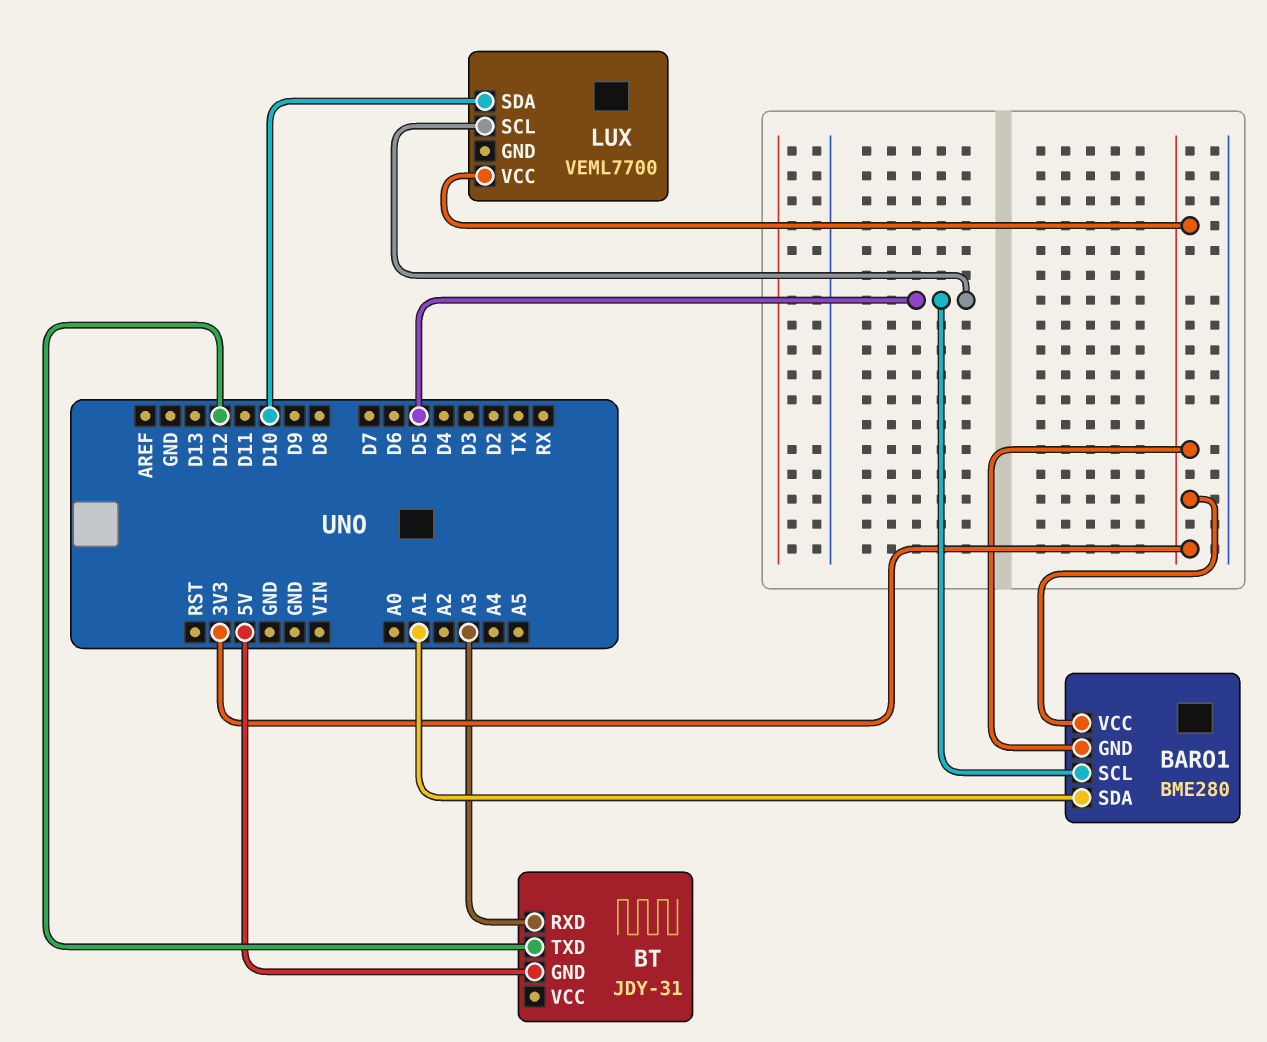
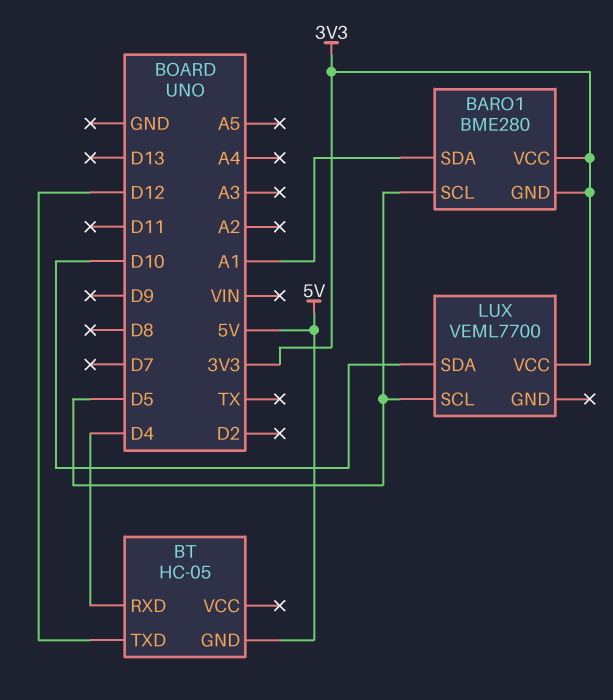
BT: JDY-31 -> HC-05
BT pin RXD: A3 -> D4

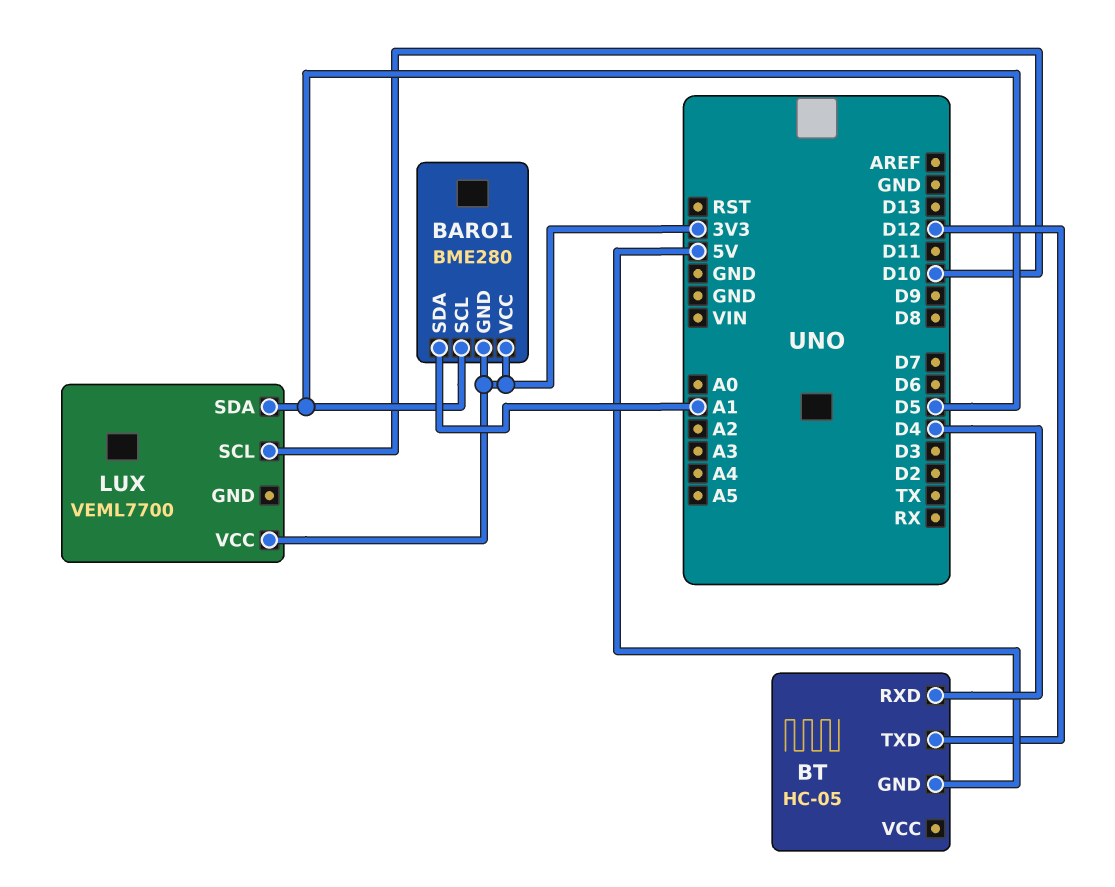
LUX pin SCL: D5 -> D10
LUX pin SDA: D10 -> D5

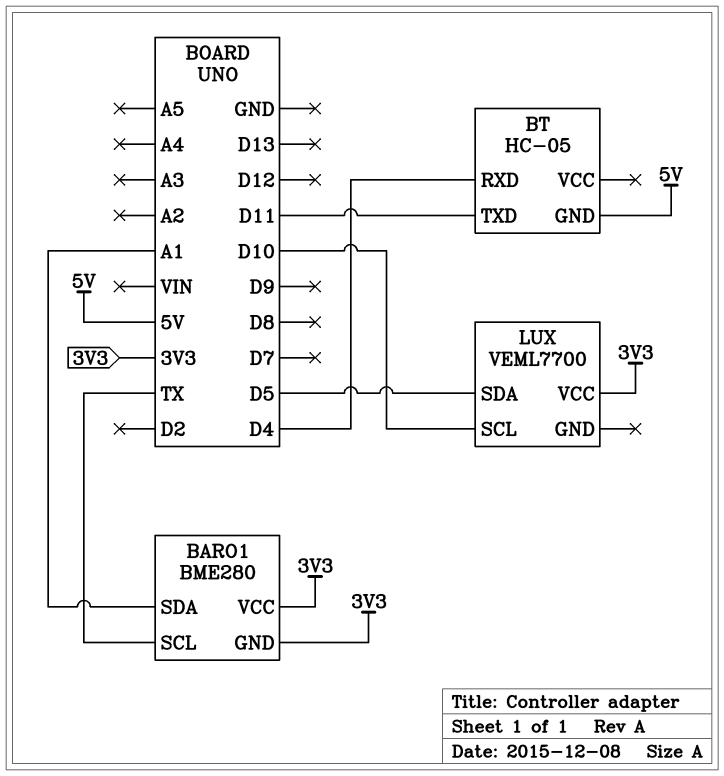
BARO1 pin SCL: D5 -> TX
BT pin TXD: D12 -> D11

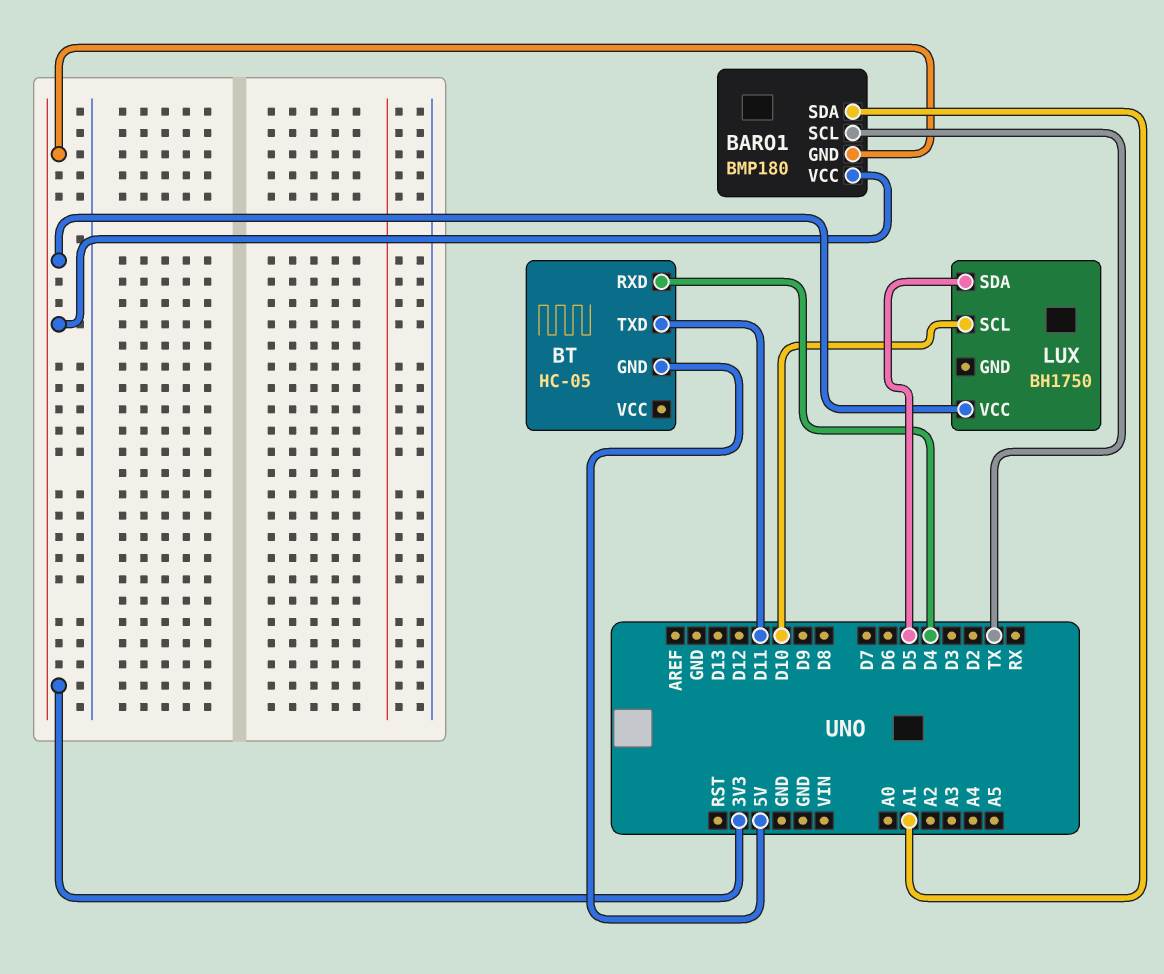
BARO1: BME280 -> BMP180
LUX: VEML7700 -> BH1750

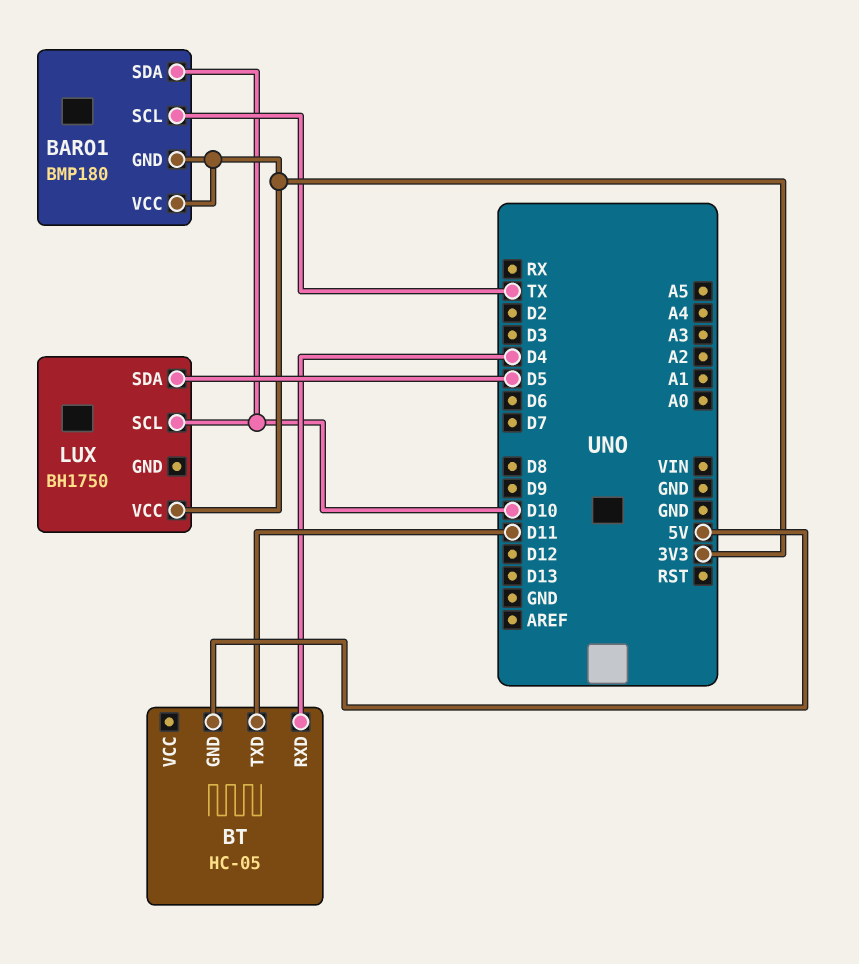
BARO1 pin SDA: A1 -> D10

